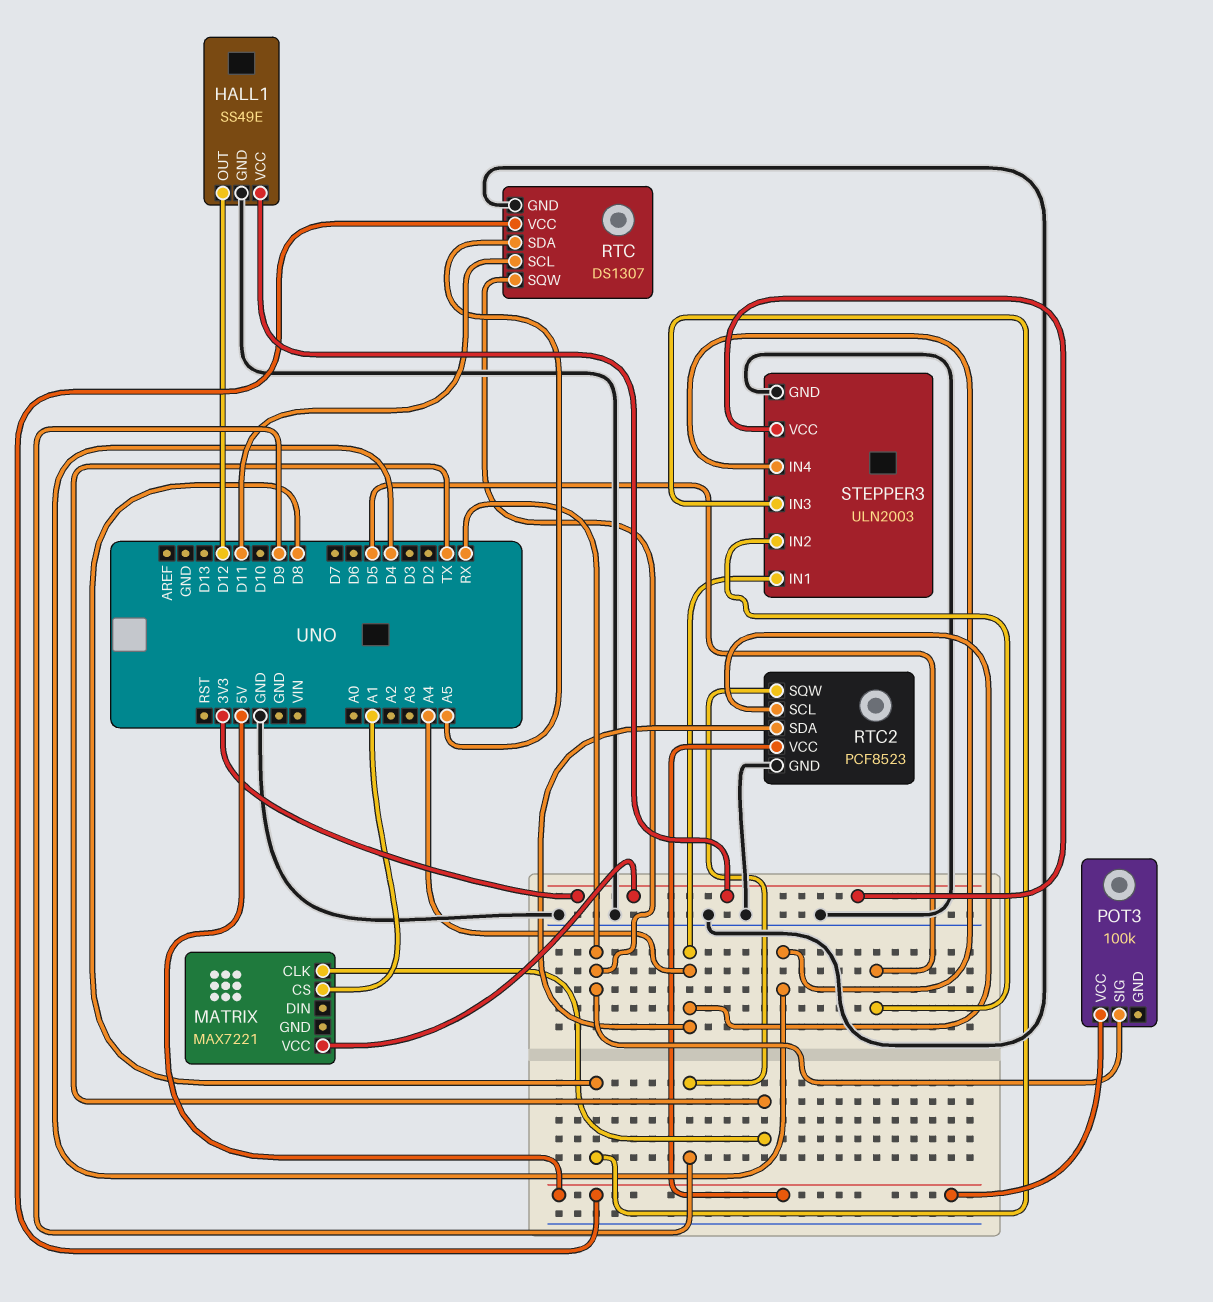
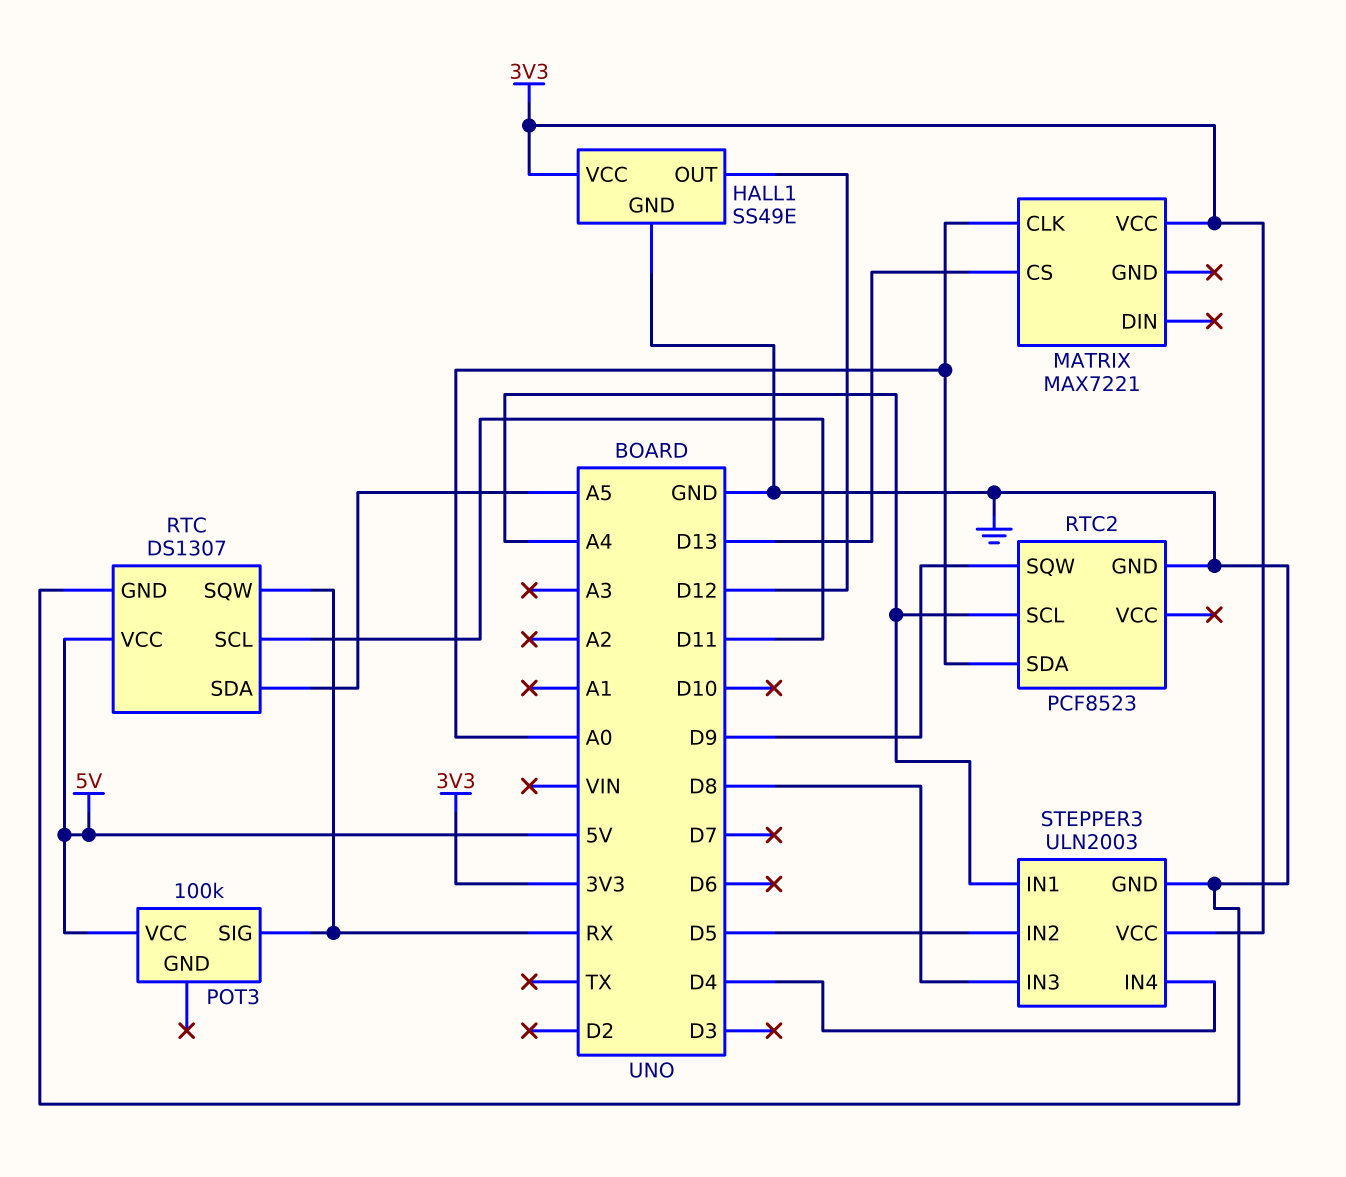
MATRIX pin CLK: TX -> A0
MATRIX pin CS: A1 -> D13
RTC2 pin SDA: A4 -> A0
RTC2 pin VCC: 5V -> none

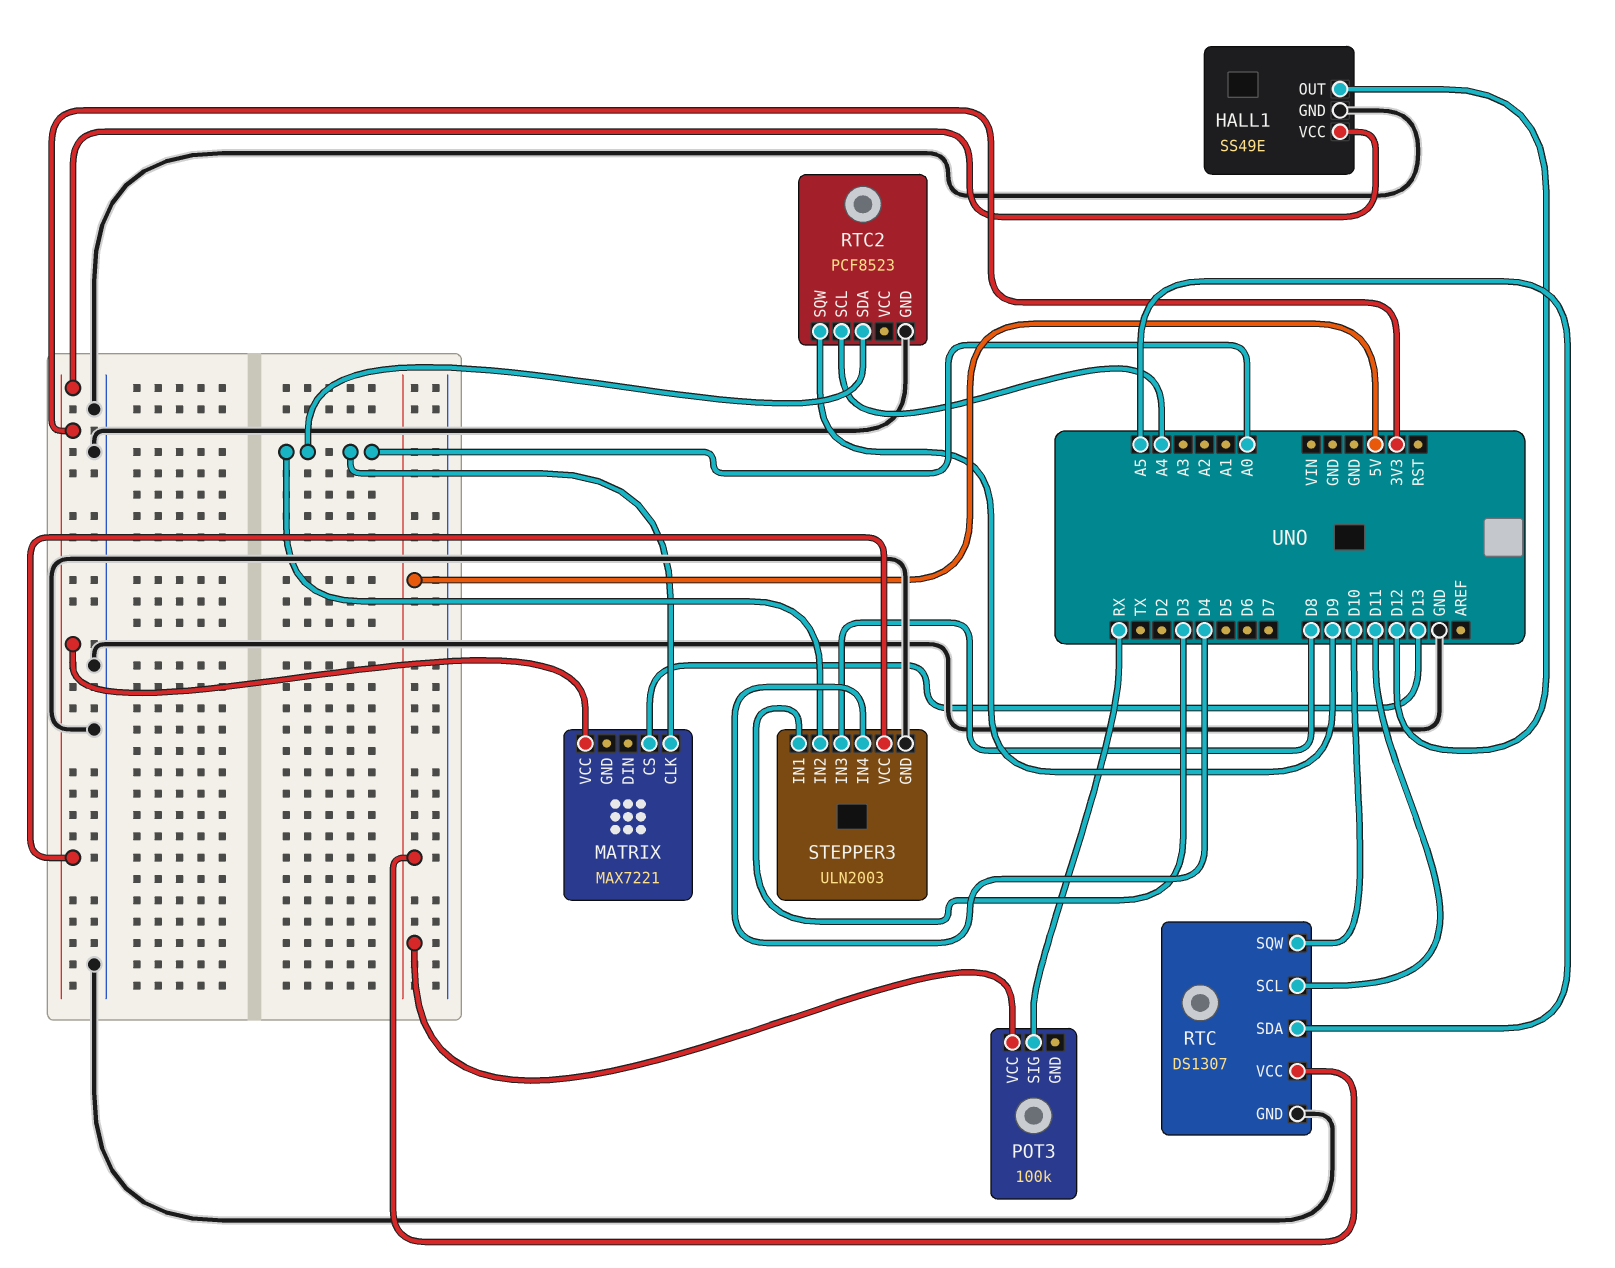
RTC pin SQW: RX -> D10
STEPPER3 pin IN1: A4 -> D3
STEPPER3 pin IN2: D5 -> A0

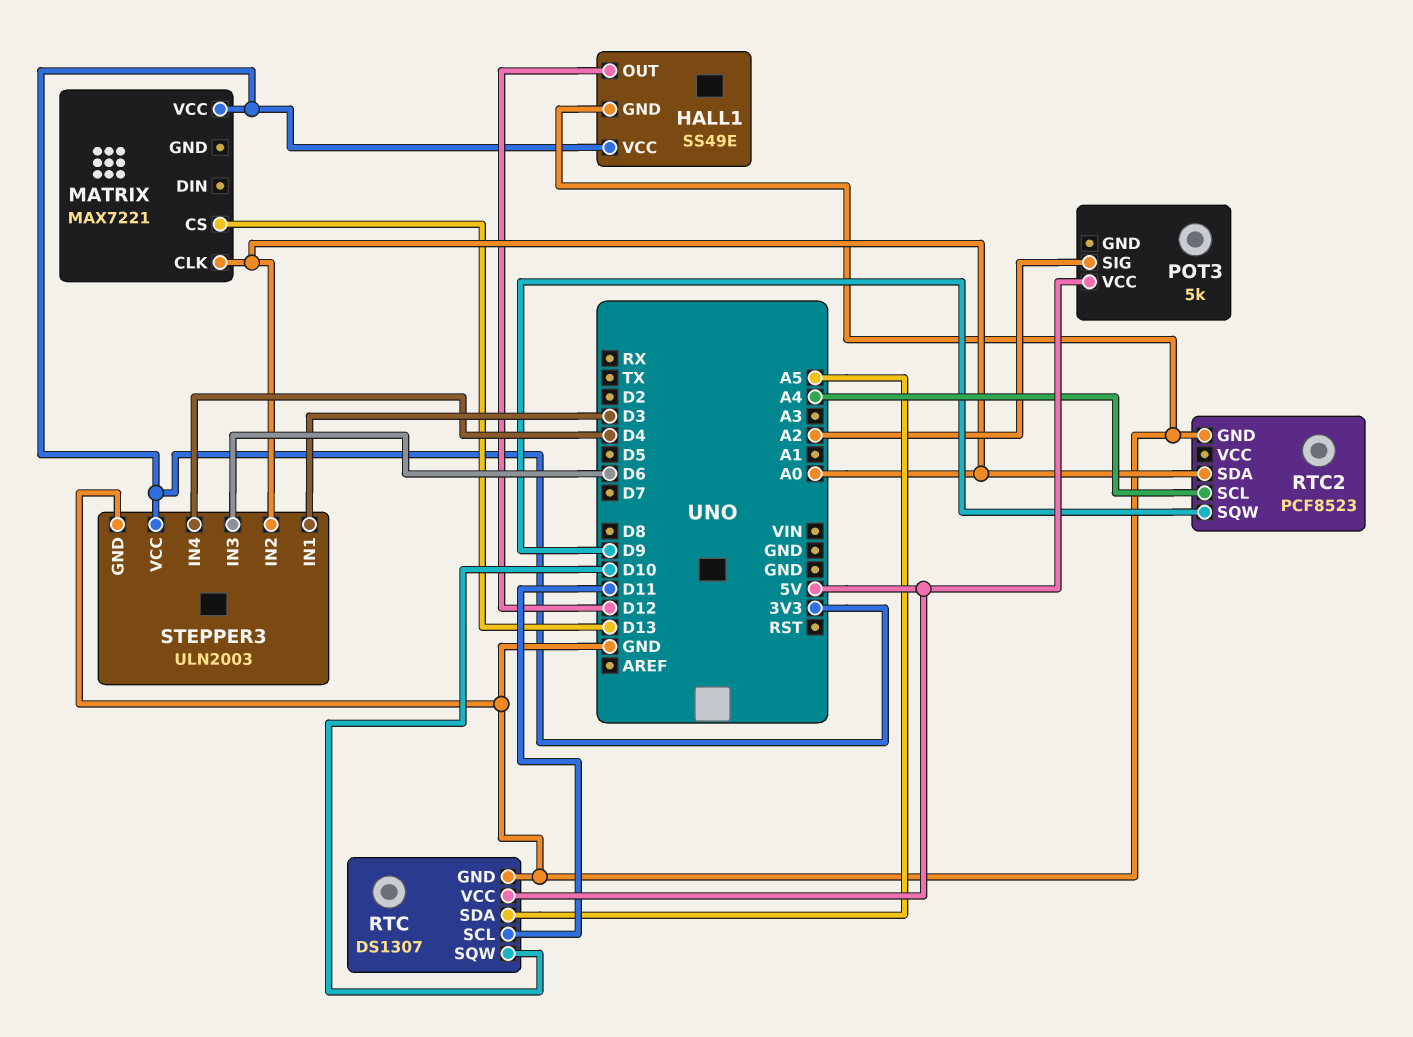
POT3: 100k -> 5k
POT3 pin SIG: RX -> A2
STEPPER3 pin IN3: D8 -> D6

